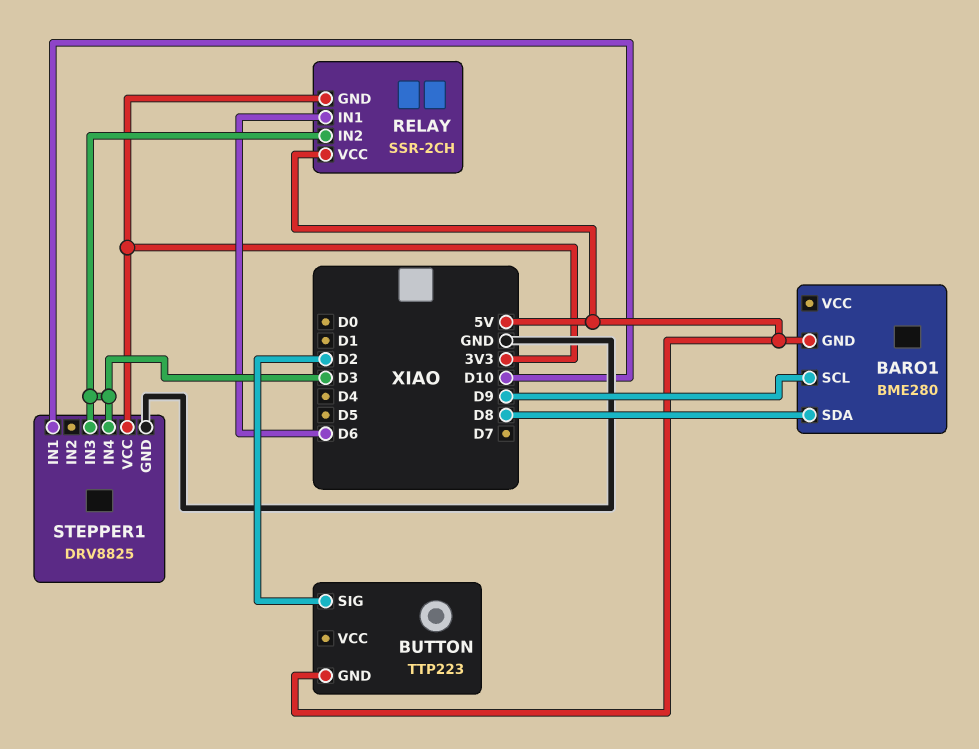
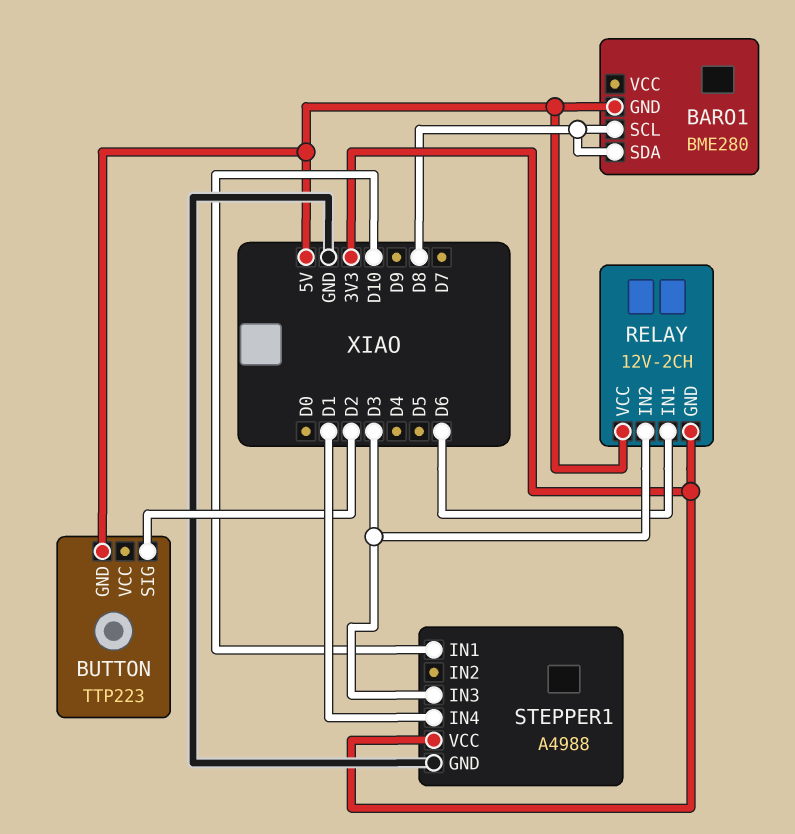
BARO1 pin SCL: D9 -> D8
RELAY: SSR-2CH -> 12V-2CH
STEPPER1: DRV8825 -> A4988
STEPPER1 pin IN4: D3 -> D1

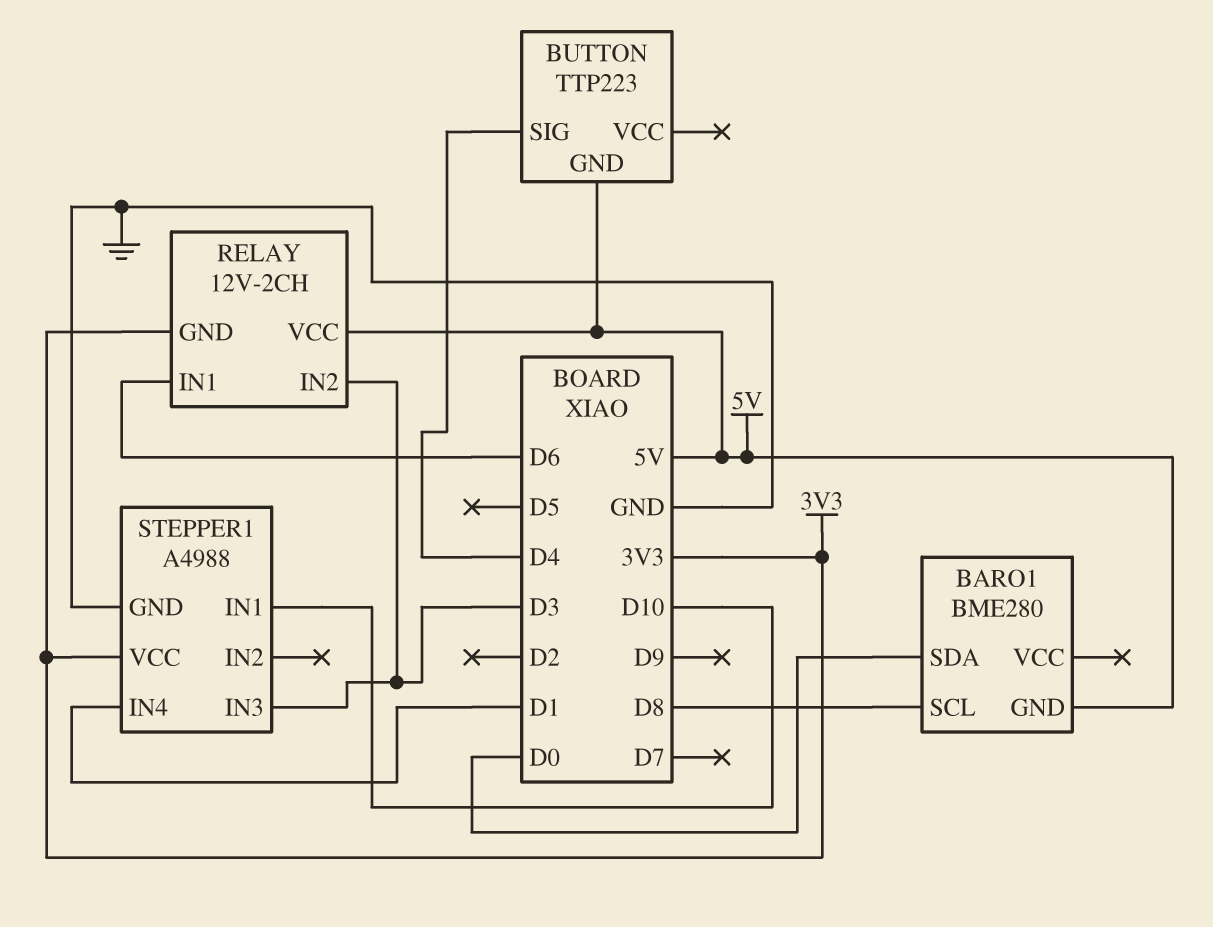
BARO1 pin SDA: D8 -> D0
BUTTON pin SIG: D2 -> D4

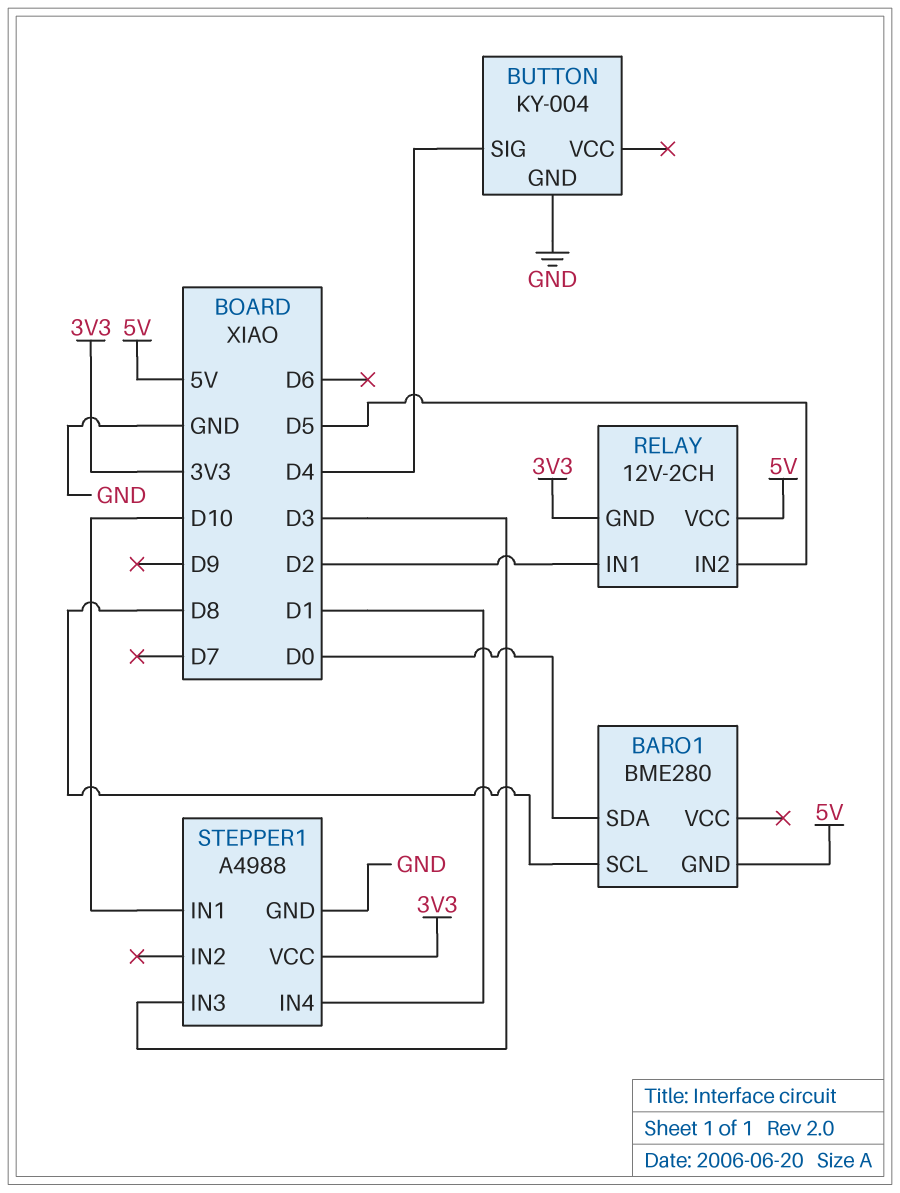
BUTTON: TTP223 -> KY-004
BUTTON pin GND: 5V -> GND
RELAY pin IN1: D6 -> D2
RELAY pin IN2: D3 -> D5

